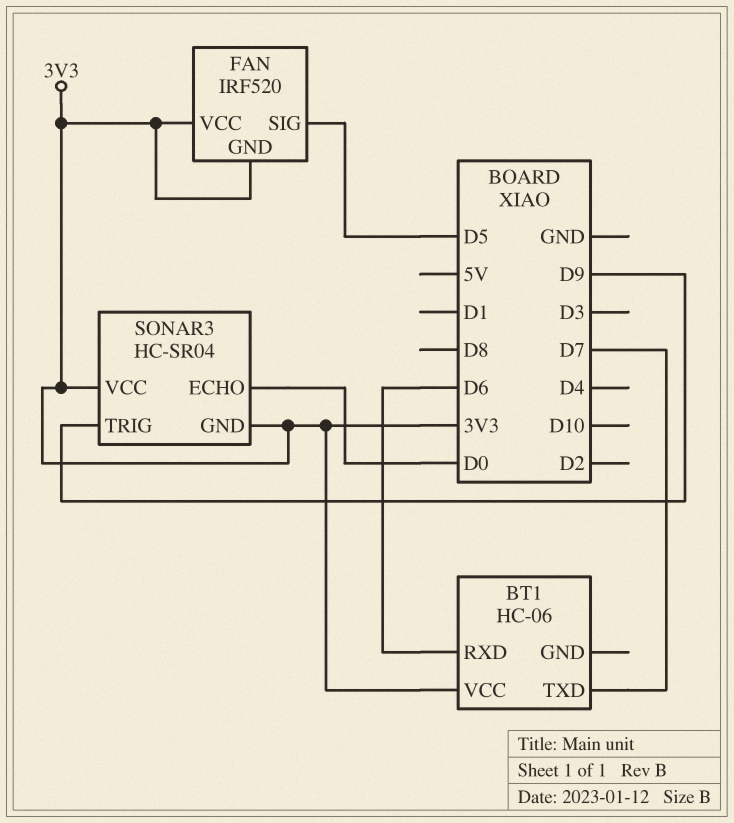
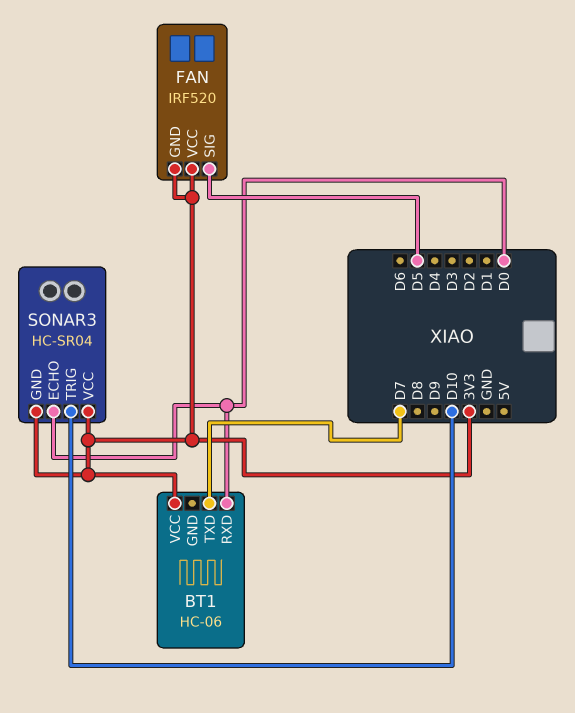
BT1 pin RXD: D6 -> D0
SONAR3 pin TRIG: D9 -> D10

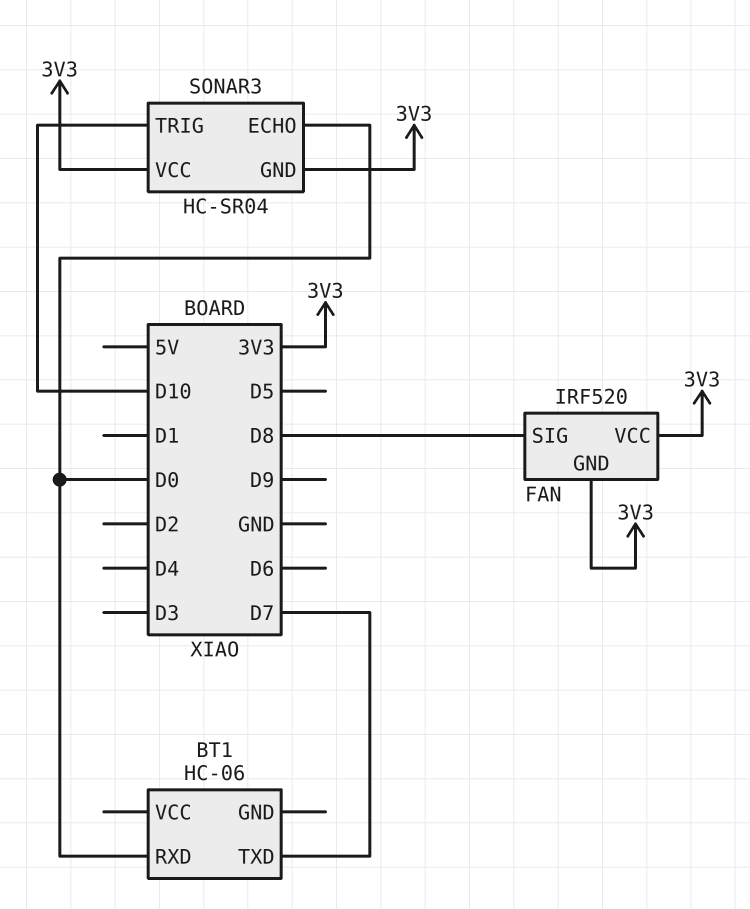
BT1 pin VCC: 3V3 -> none
FAN pin SIG: D5 -> D8

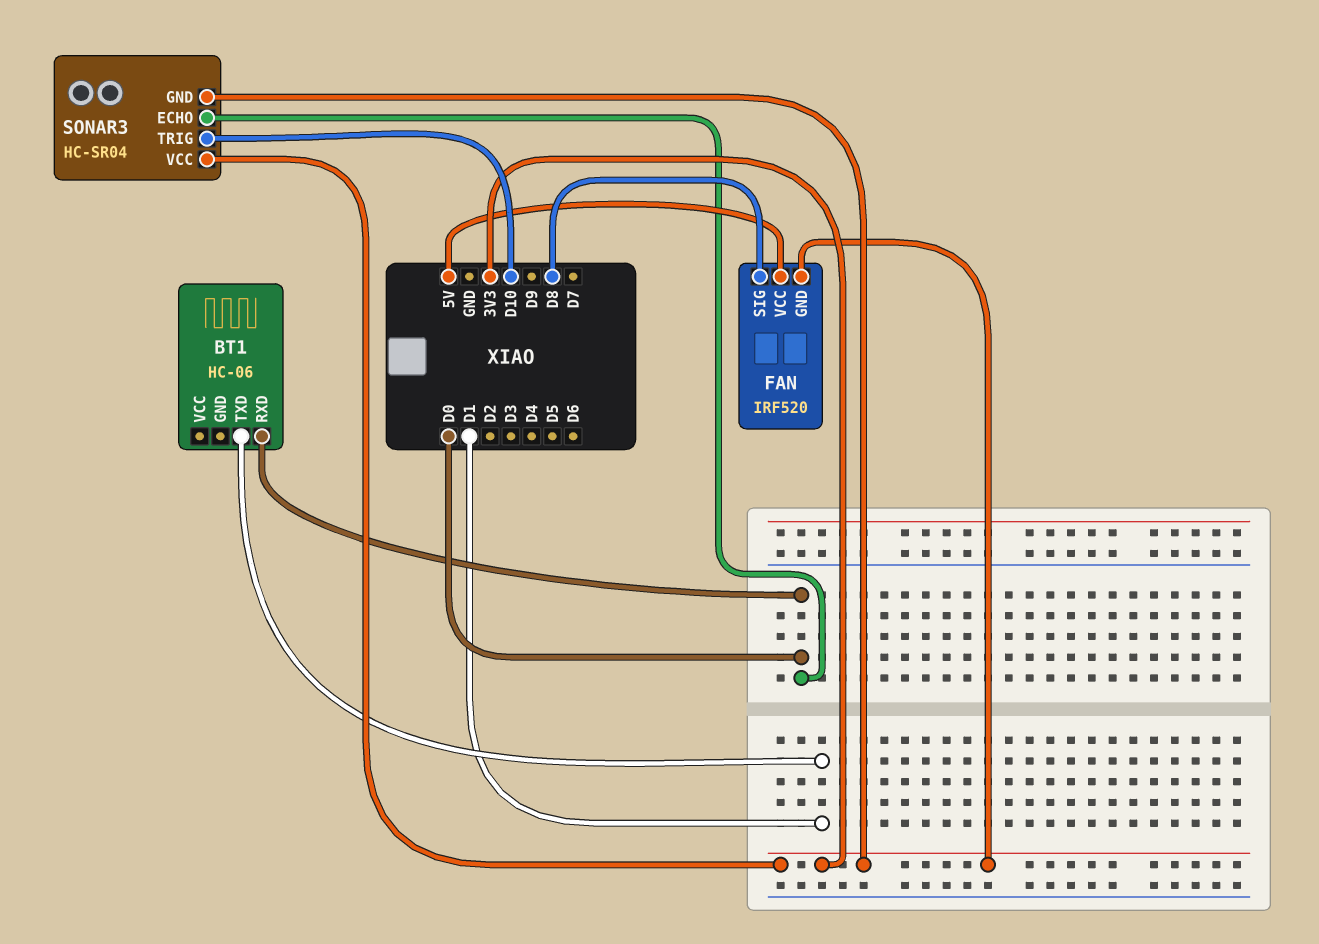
BT1 pin TXD: D7 -> D1
FAN pin VCC: 3V3 -> 5V

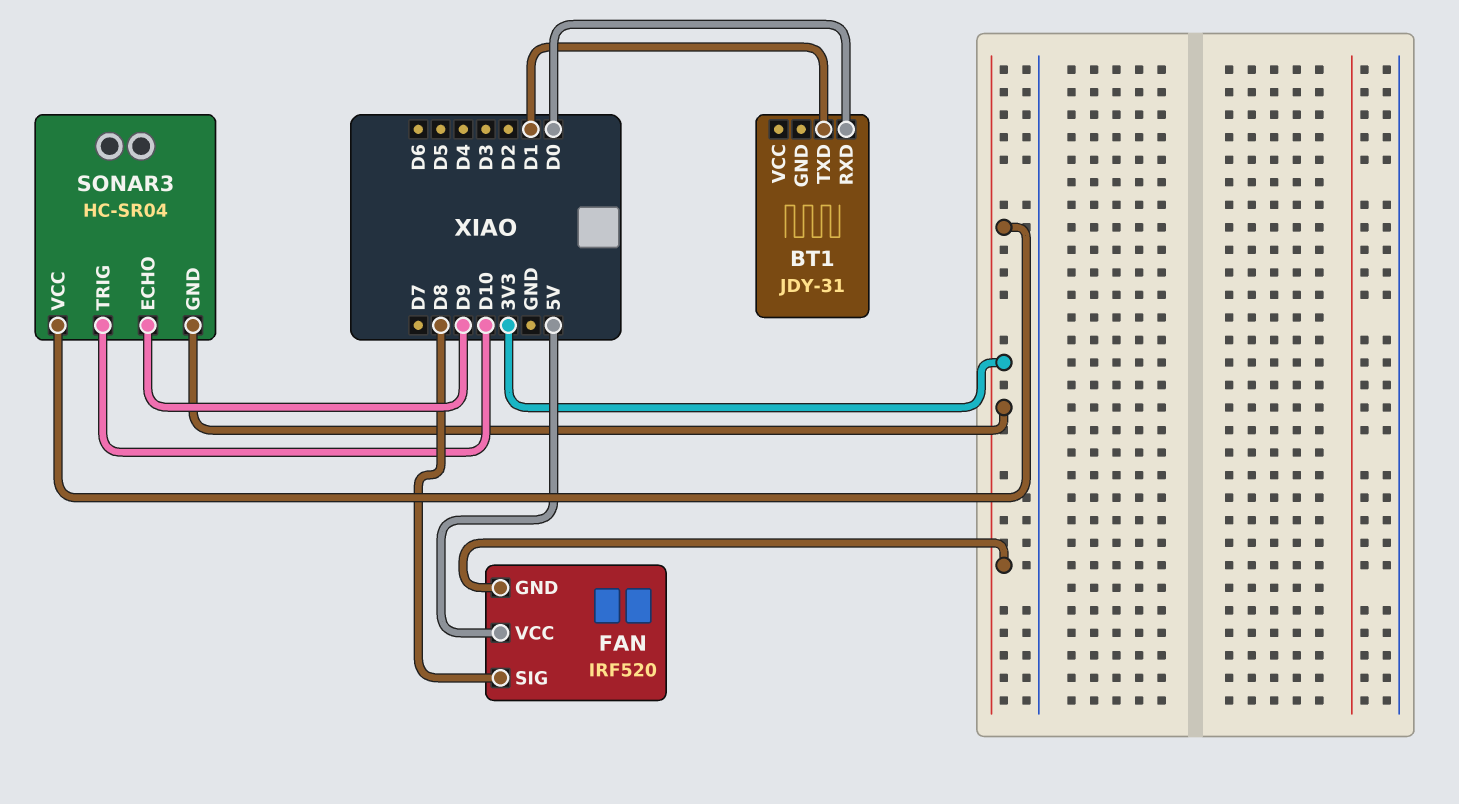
BT1: HC-06 -> JDY-31
SONAR3 pin ECHO: D0 -> D9

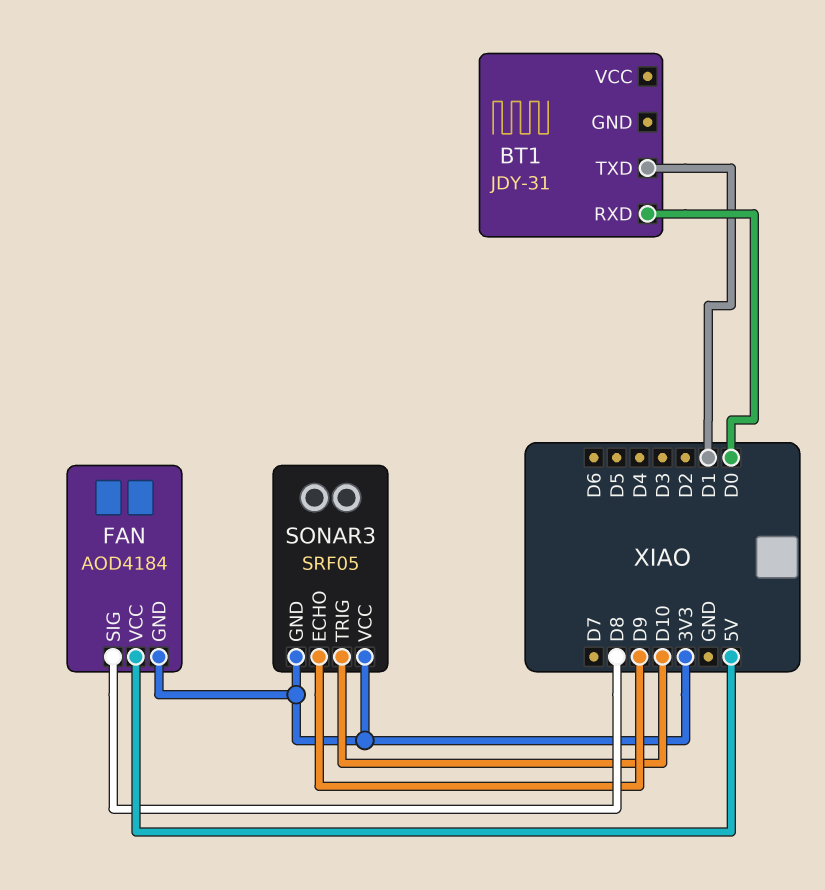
FAN: IRF520 -> AOD4184
SONAR3: HC-SR04 -> SRF05

